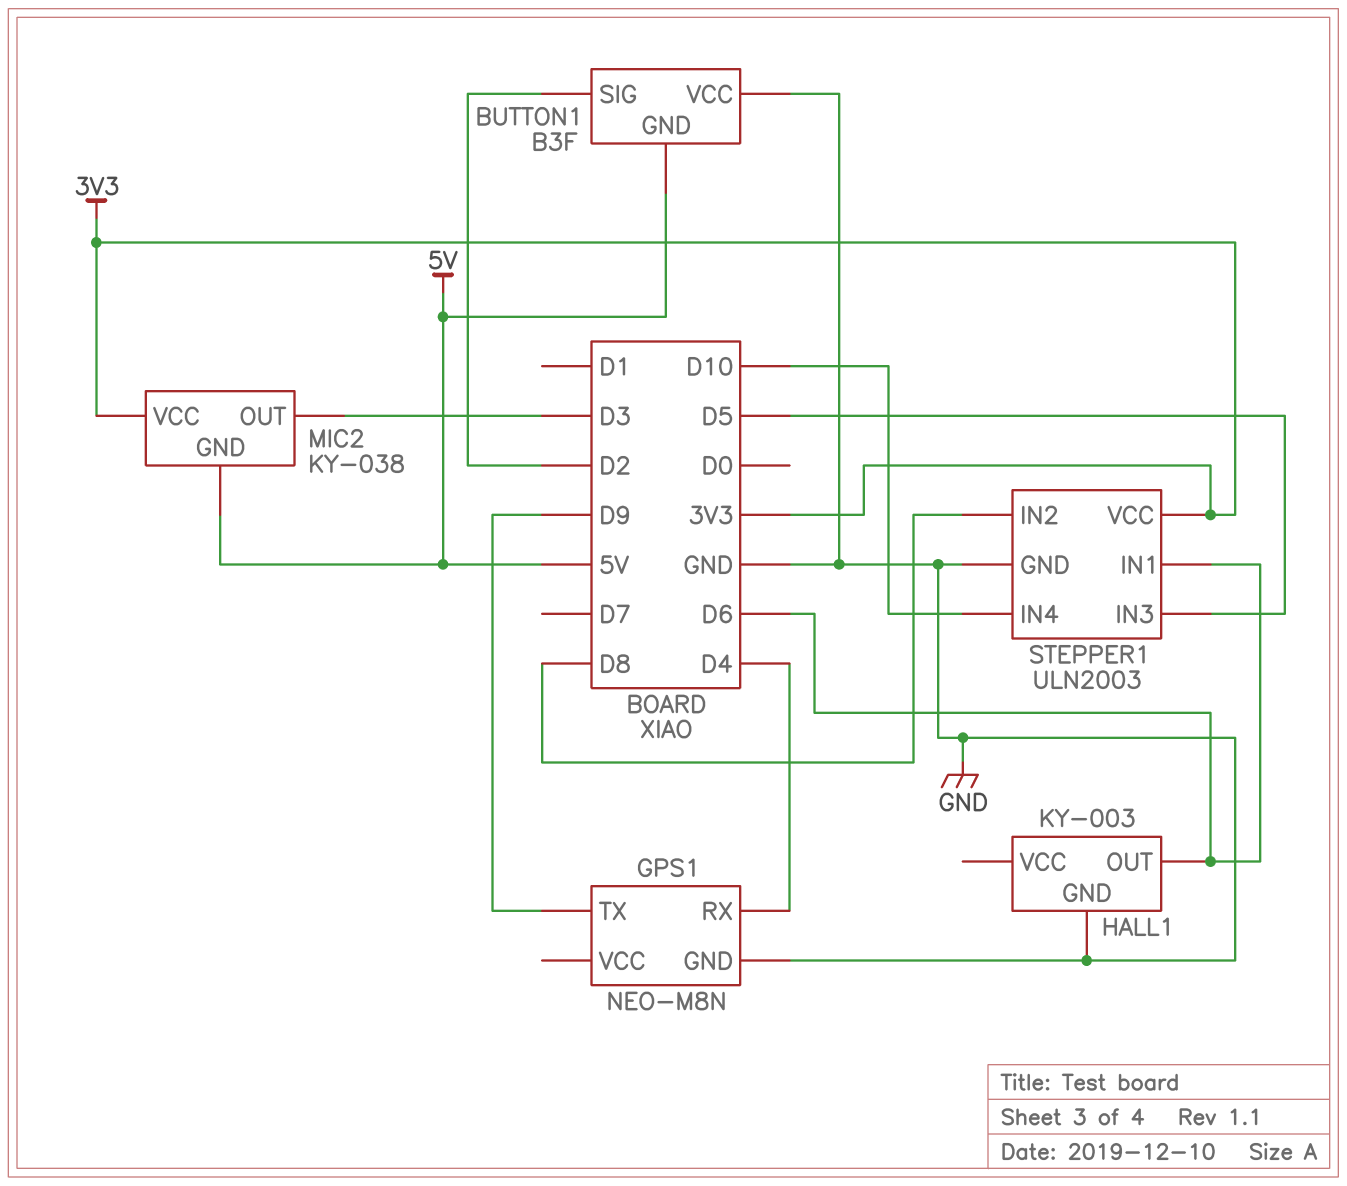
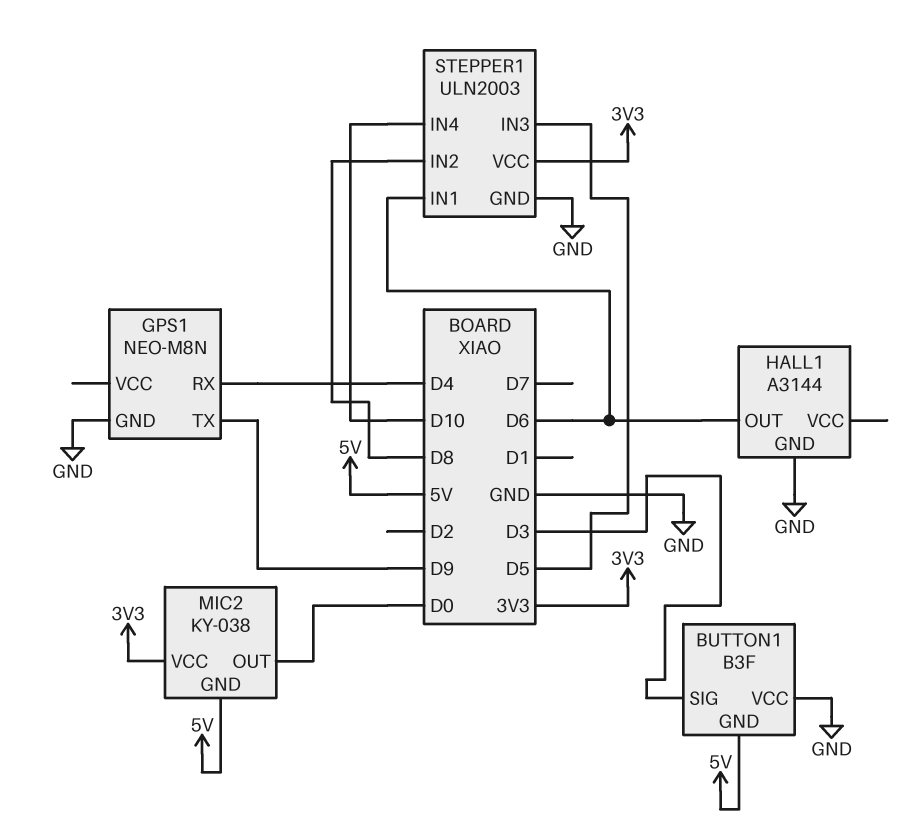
BUTTON1 pin SIG: D2 -> D3
HALL1: KY-003 -> A3144
MIC2 pin OUT: D3 -> D0

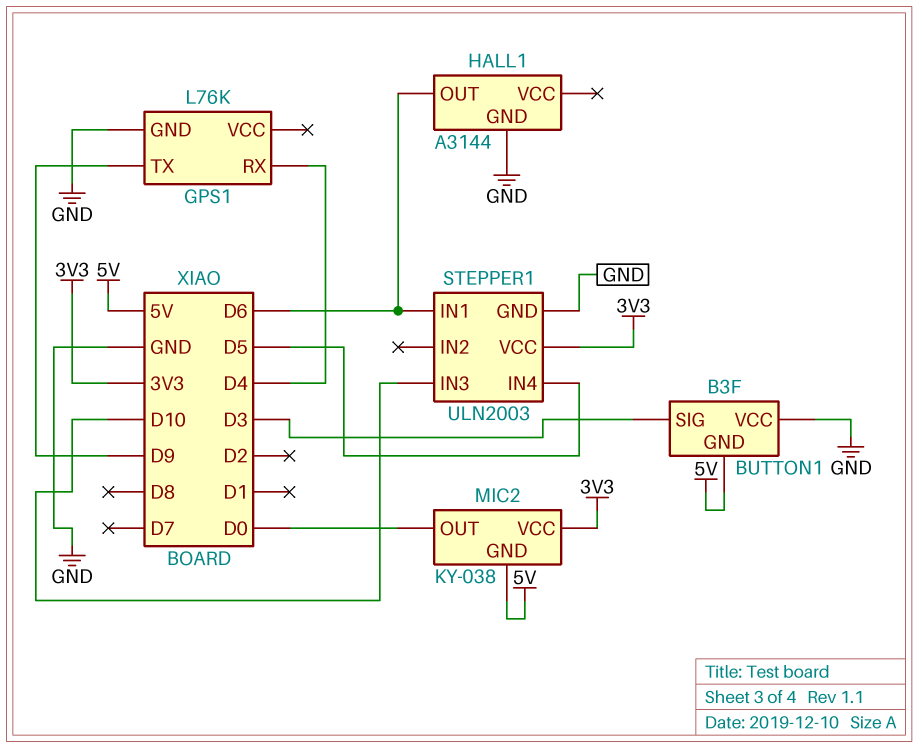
GPS1: NEO-M8N -> L76K
STEPPER1 pin IN2: D8 -> none
STEPPER1 pin IN3: D5 -> D10
STEPPER1 pin IN4: D10 -> D5

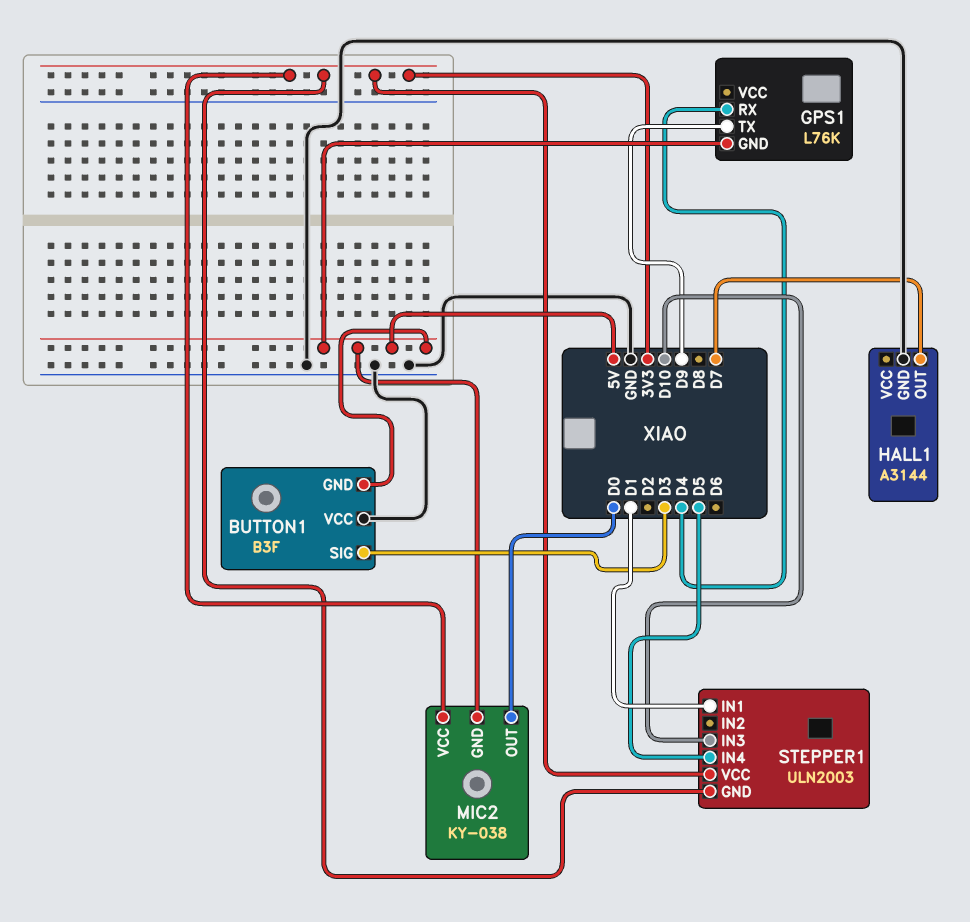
GPS1 pin GND: GND -> 5V
HALL1 pin OUT: D6 -> D7
STEPPER1 pin GND: GND -> 3V3
STEPPER1 pin IN1: D6 -> D1

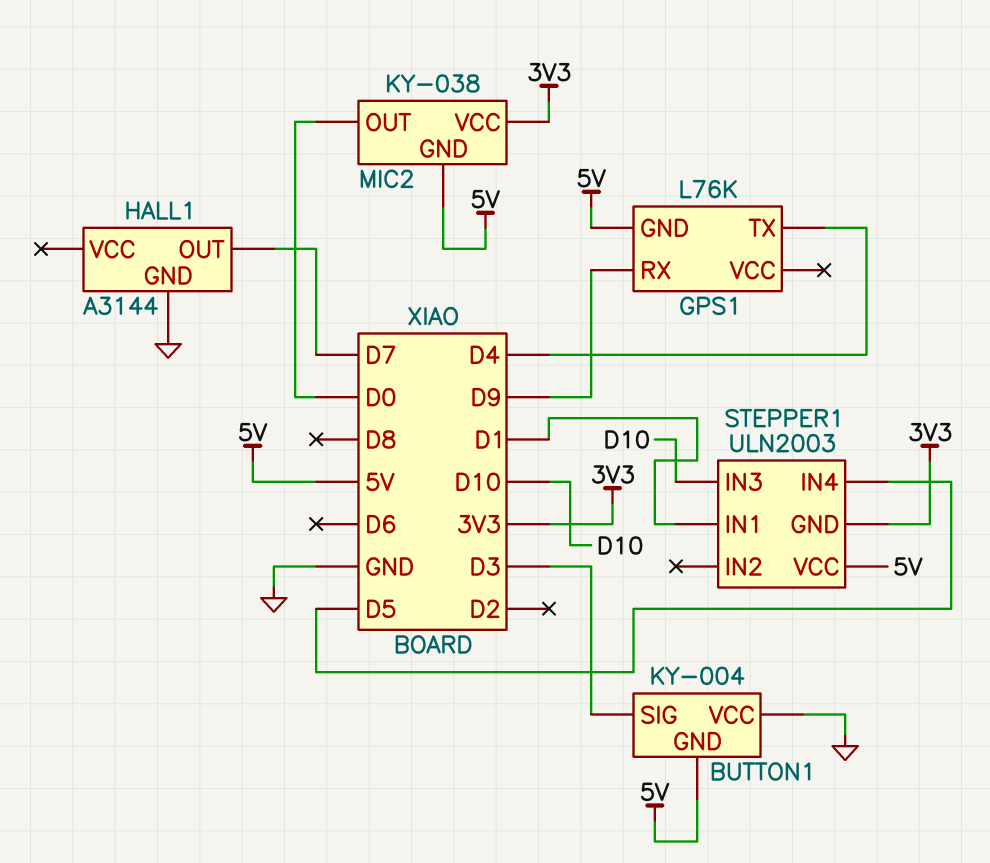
BUTTON1: B3F -> KY-004
GPS1 pin RX: D4 -> D9
GPS1 pin TX: D9 -> D4
STEPPER1 pin VCC: 3V3 -> 5V

